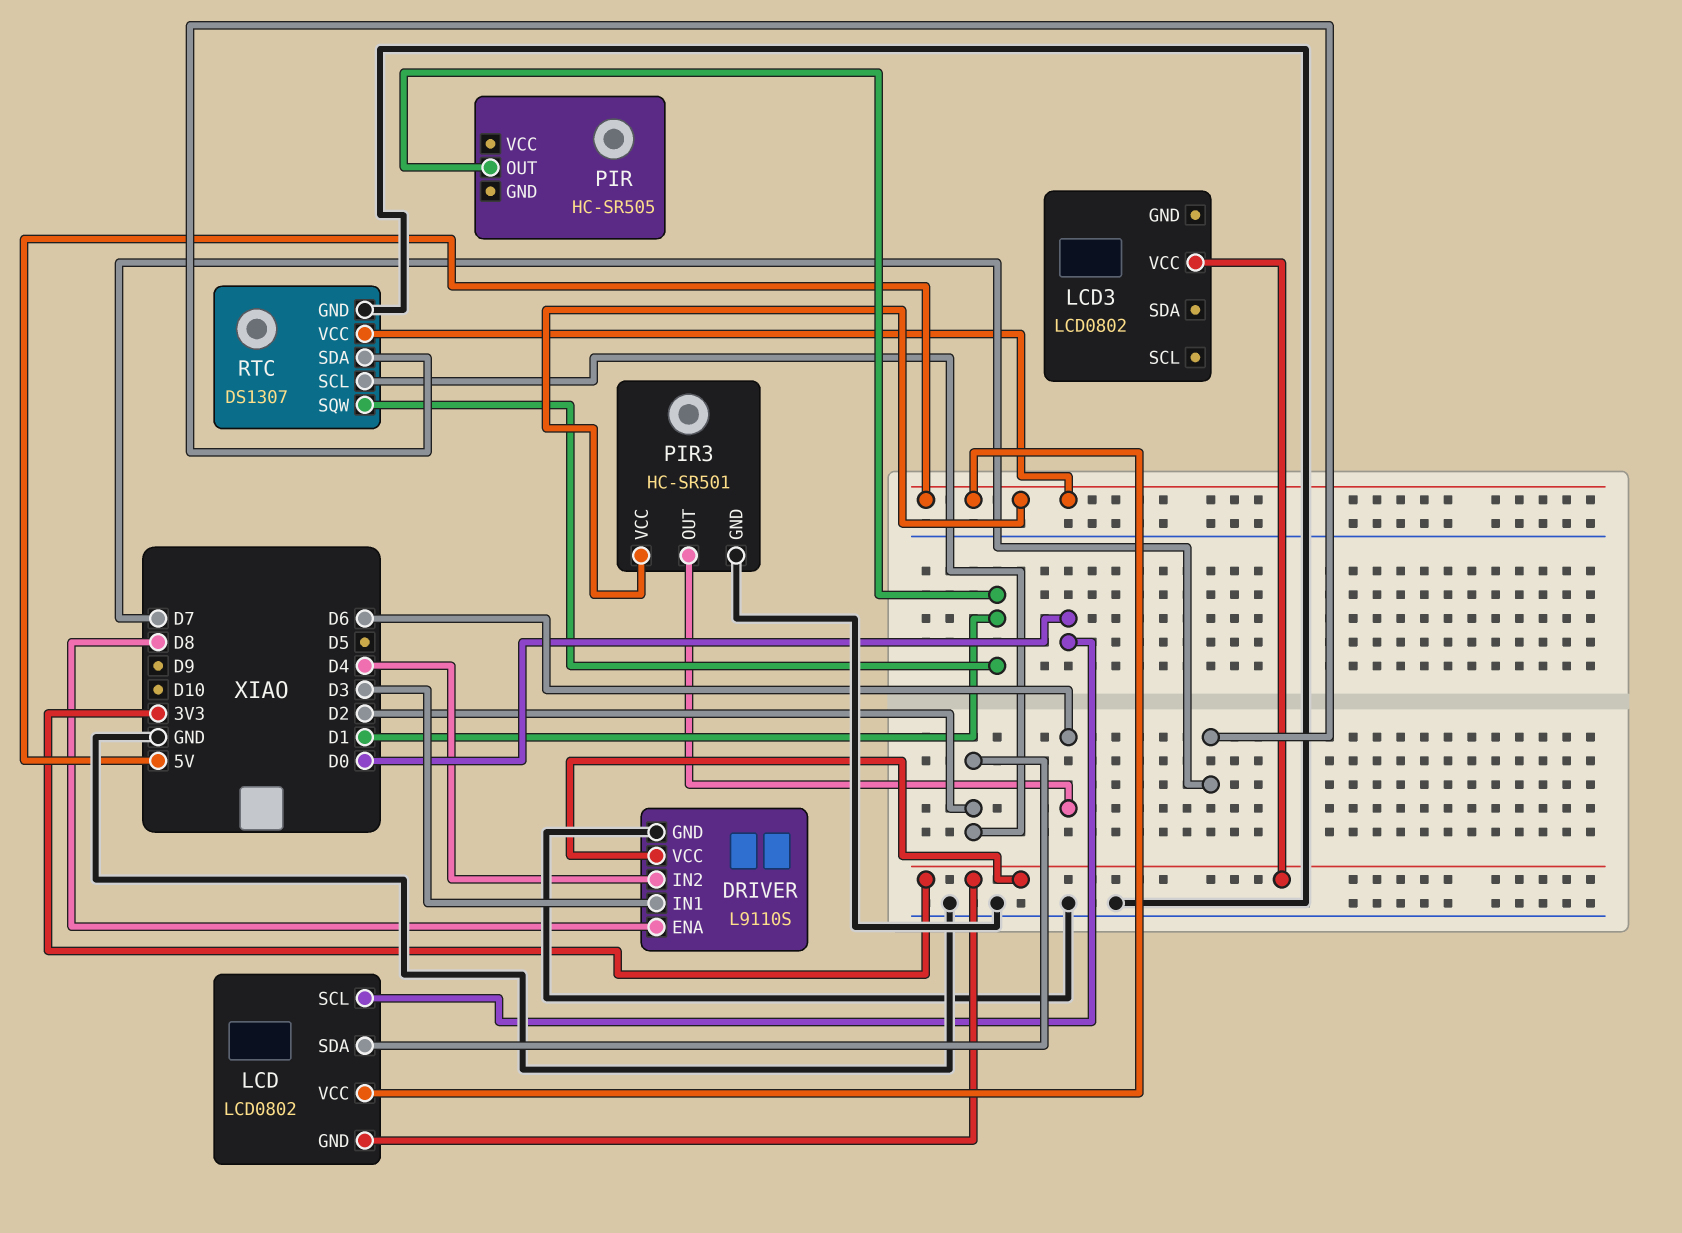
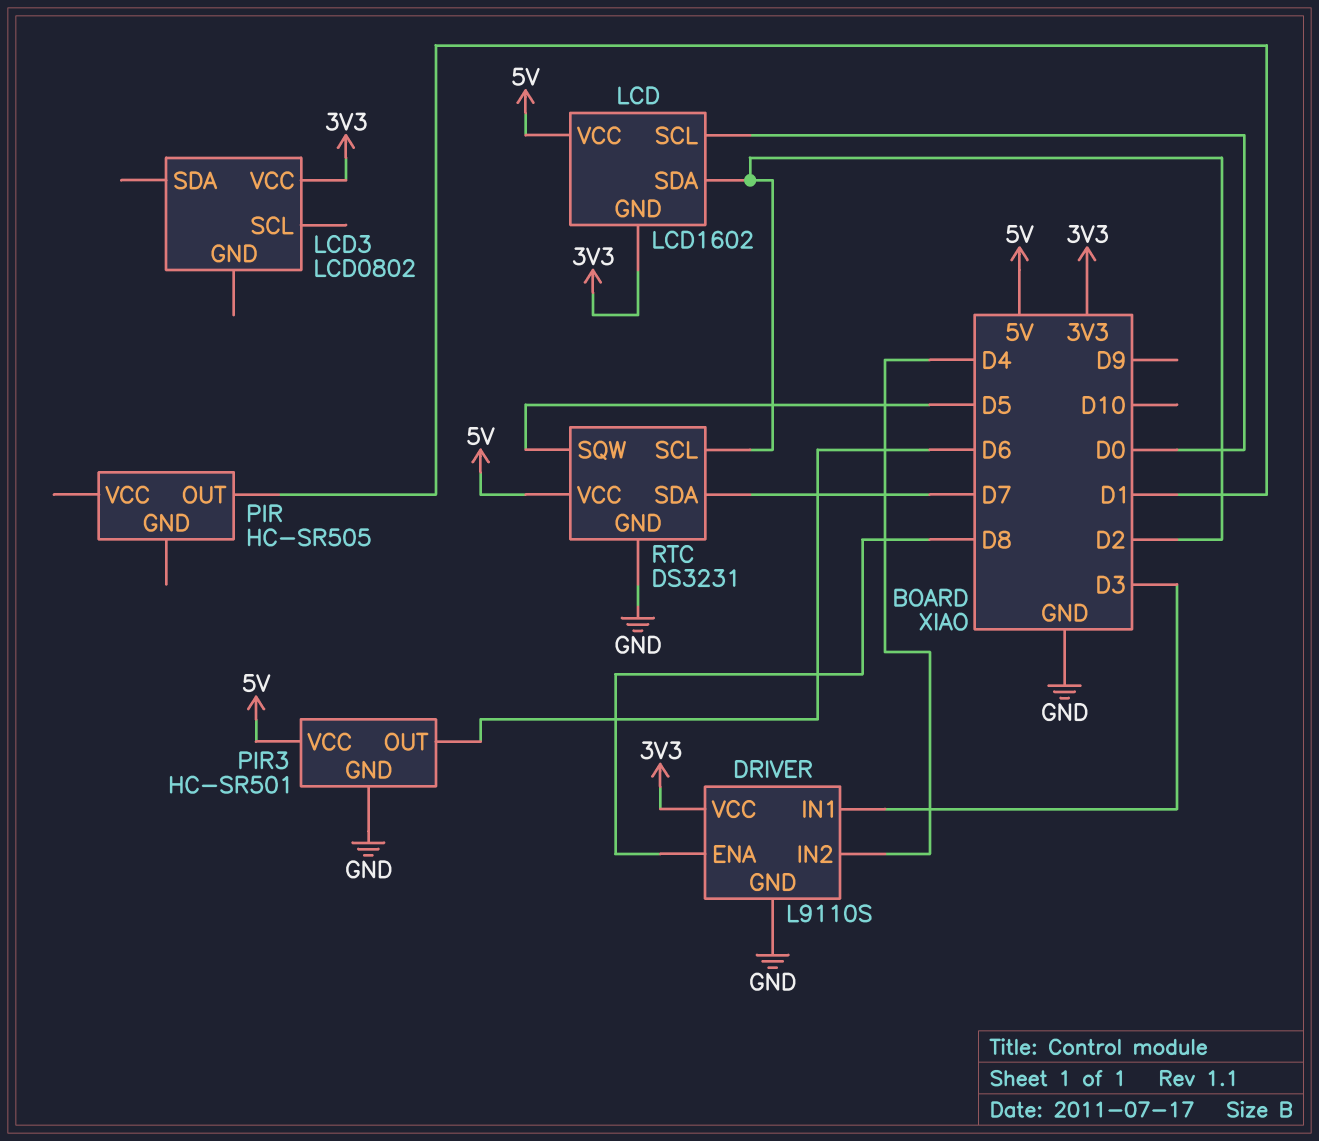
LCD: LCD0802 -> LCD1602
RTC: DS1307 -> DS3231
RTC pin SQW: D1 -> D5

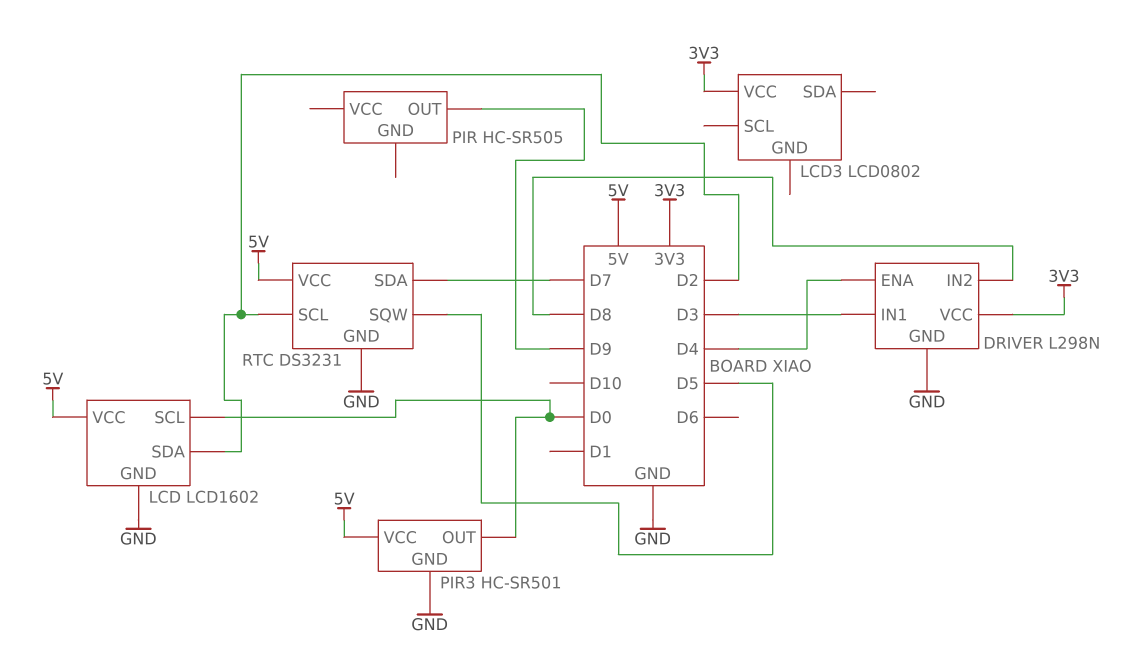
DRIVER: L9110S -> L298N
DRIVER pin ENA: D8 -> D4
DRIVER pin IN2: D4 -> D8
LCD pin GND: 3V3 -> GND
PIR pin OUT: D1 -> D9
PIR3 pin OUT: D6 -> D0

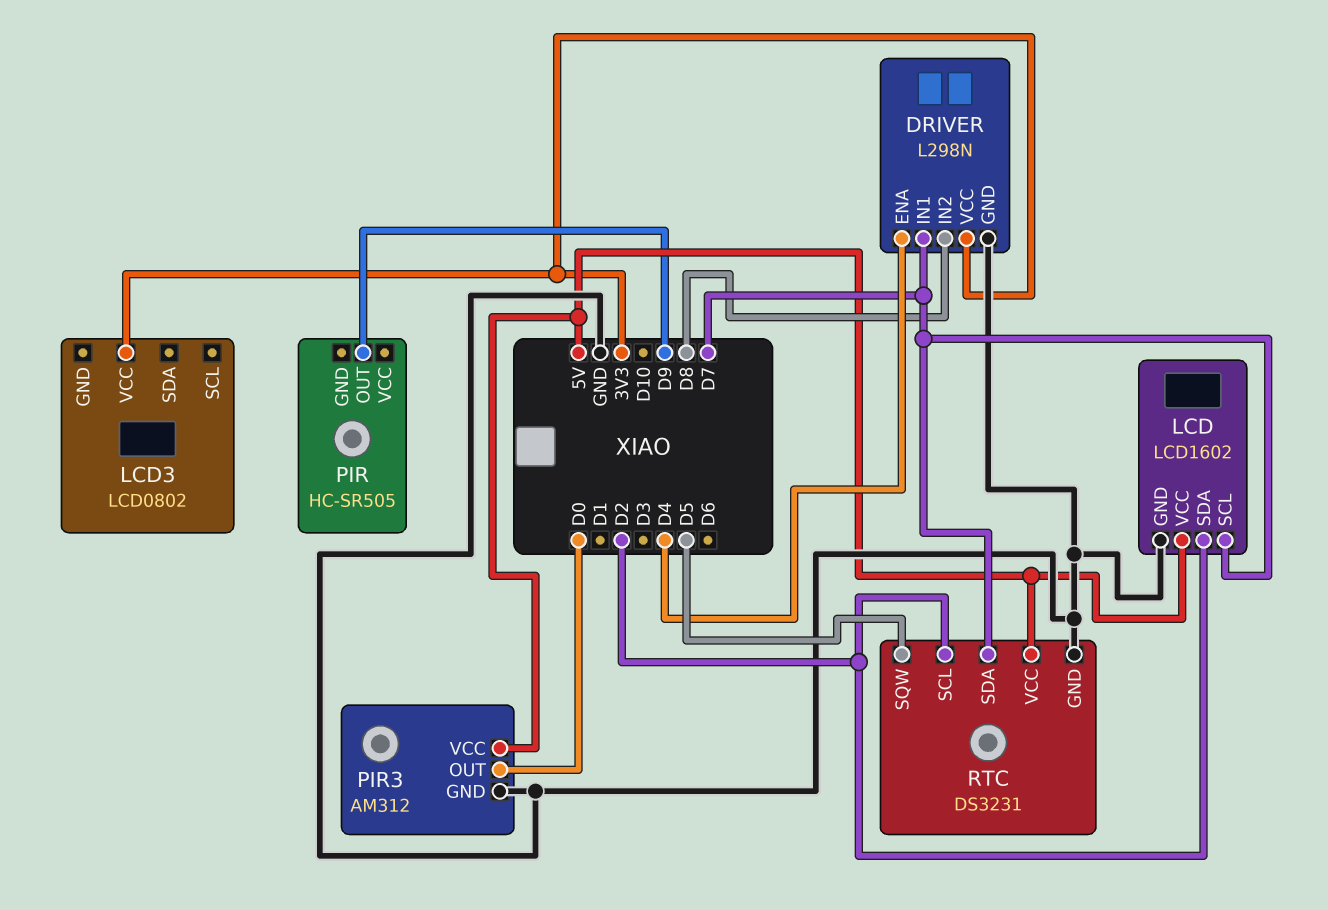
DRIVER pin IN1: D3 -> D7
LCD pin SCL: D0 -> D7
PIR3: HC-SR501 -> AM312

